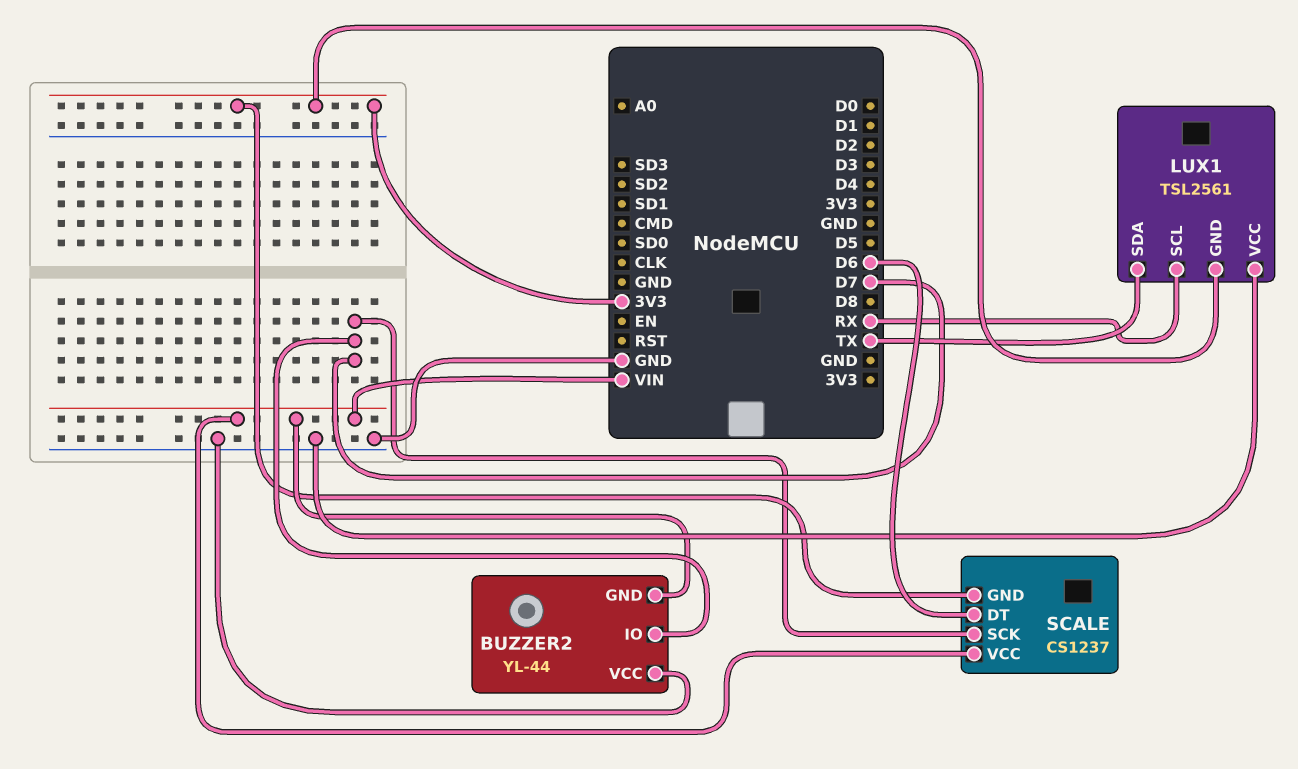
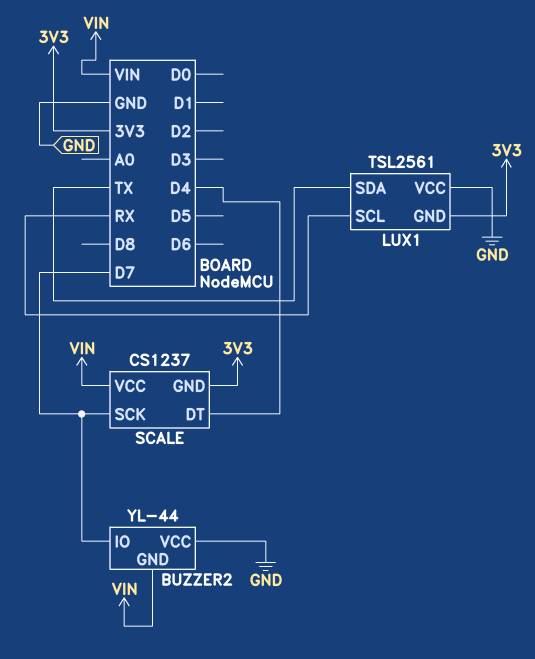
SCALE pin DT: D6 -> D4

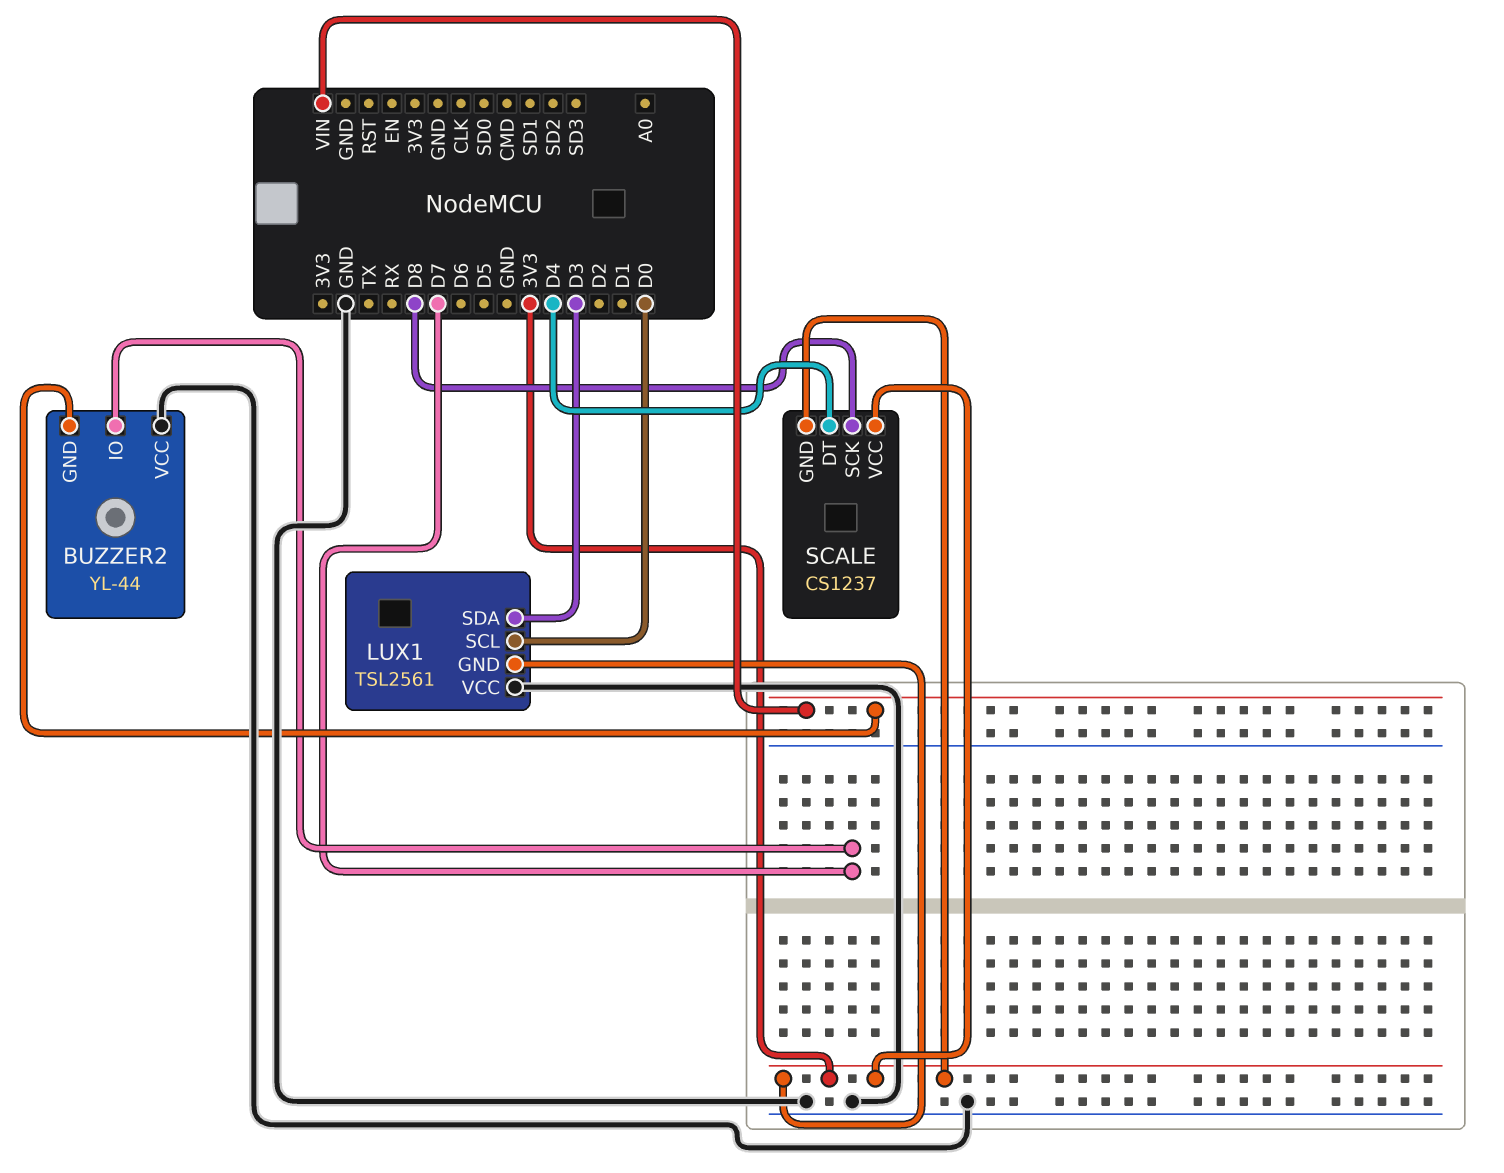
LUX1 pin SCL: RX -> D0
LUX1 pin SDA: TX -> D3
SCALE pin SCK: D7 -> D8
SCALE pin VCC: VIN -> 3V3

